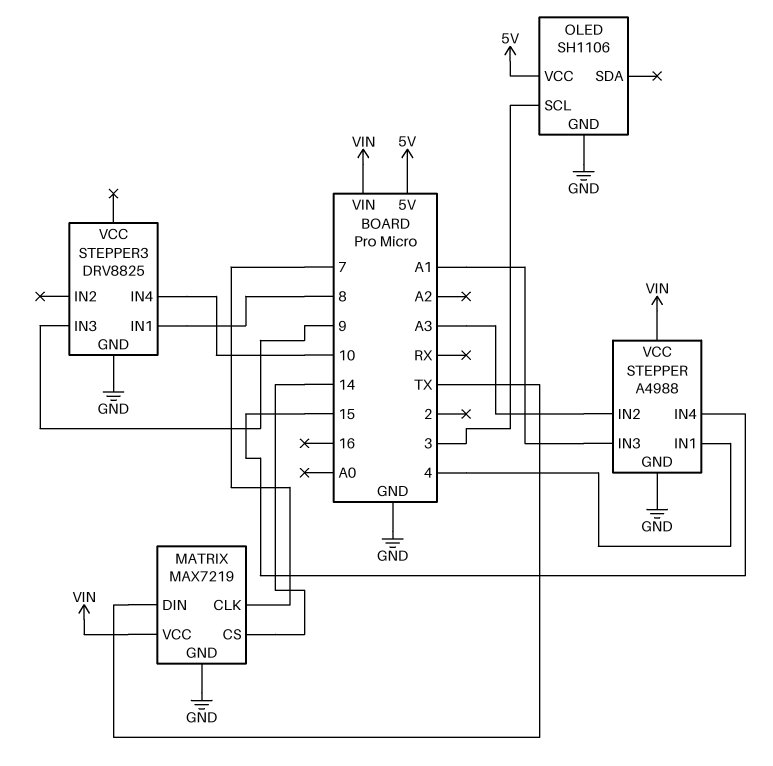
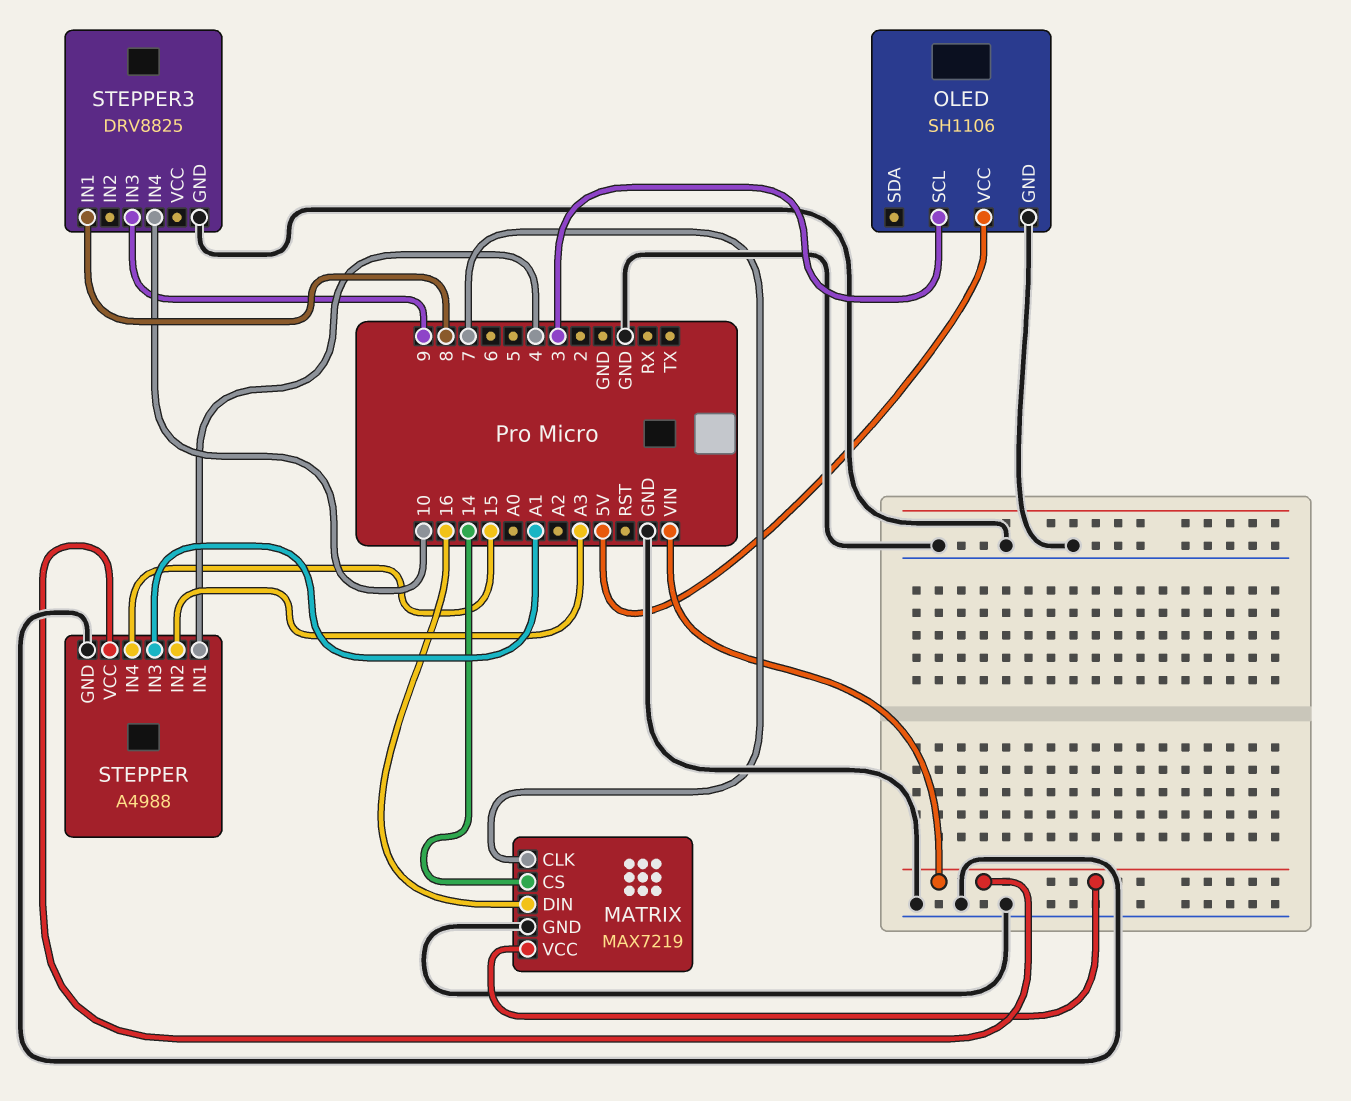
MATRIX pin DIN: TX -> 16

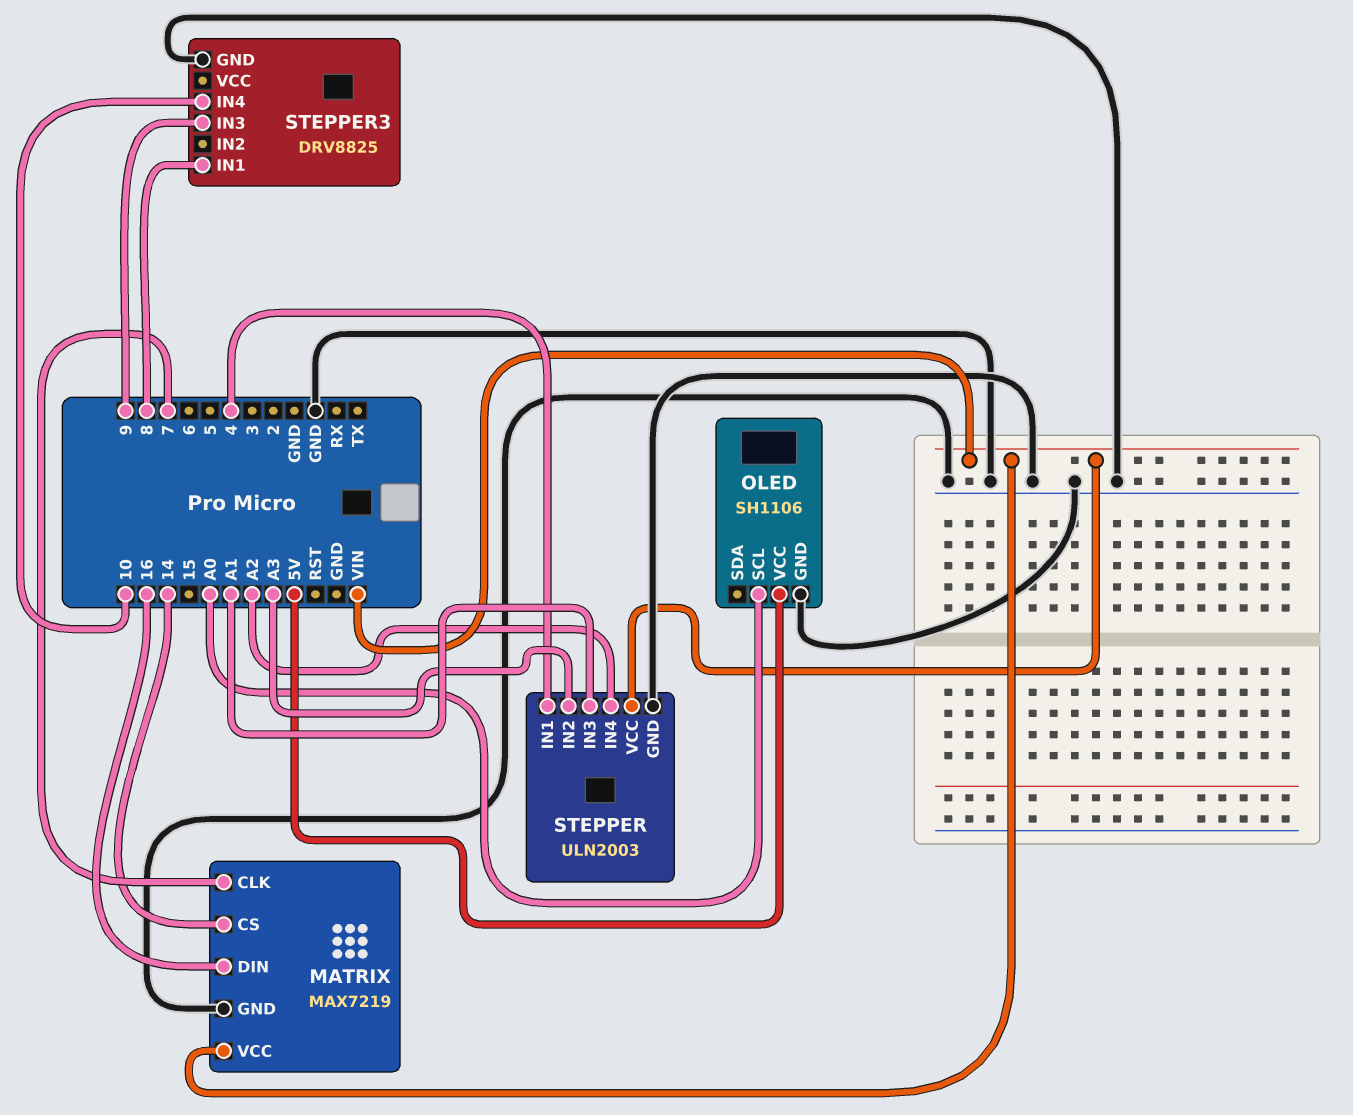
OLED pin SCL: 3 -> A0
STEPPER: A4988 -> ULN2003
STEPPER pin IN4: 15 -> A2

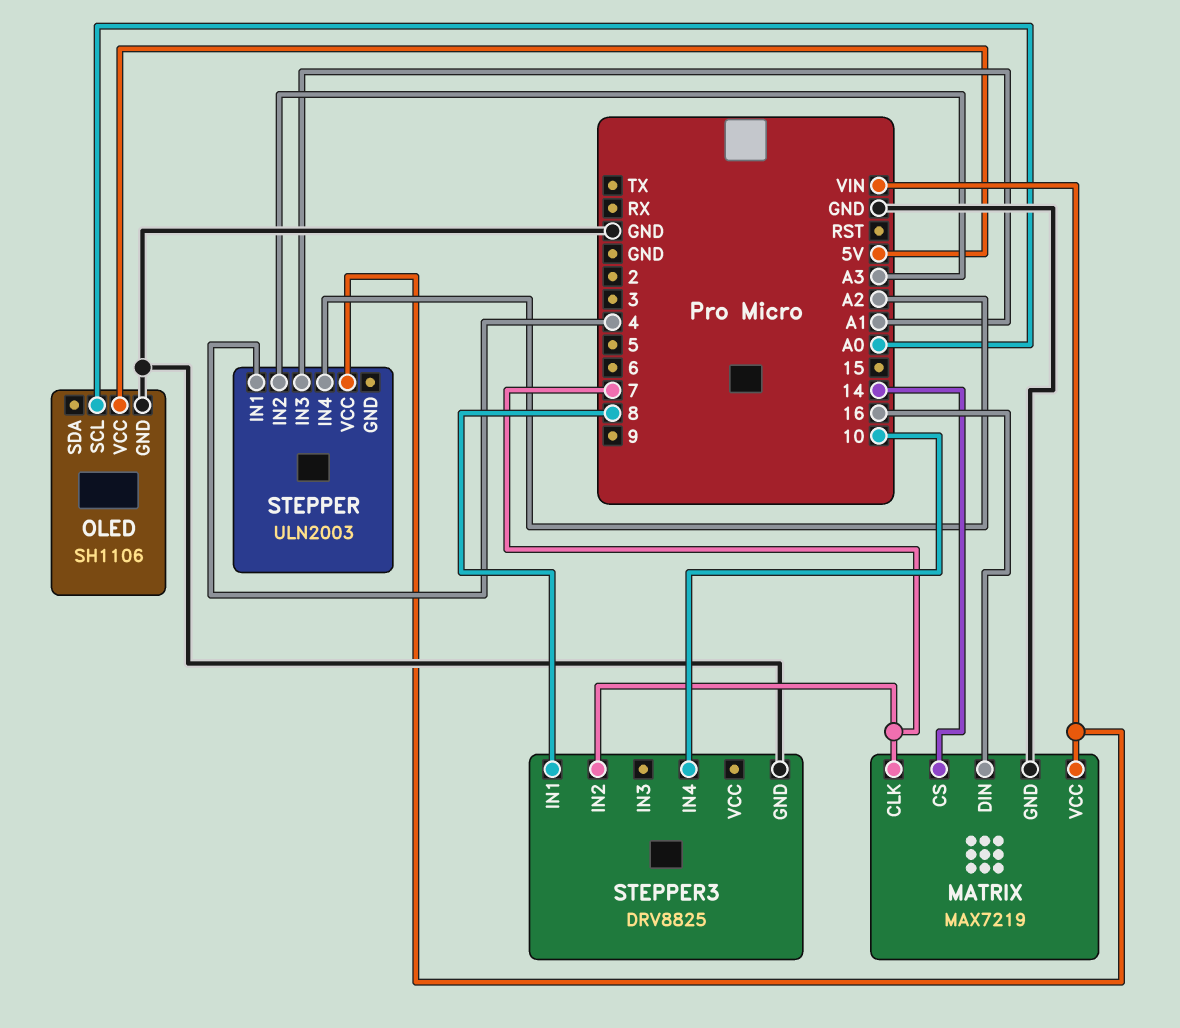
STEPPER pin GND: GND -> none
STEPPER3 pin IN2: none -> 7
STEPPER3 pin IN3: 9 -> none

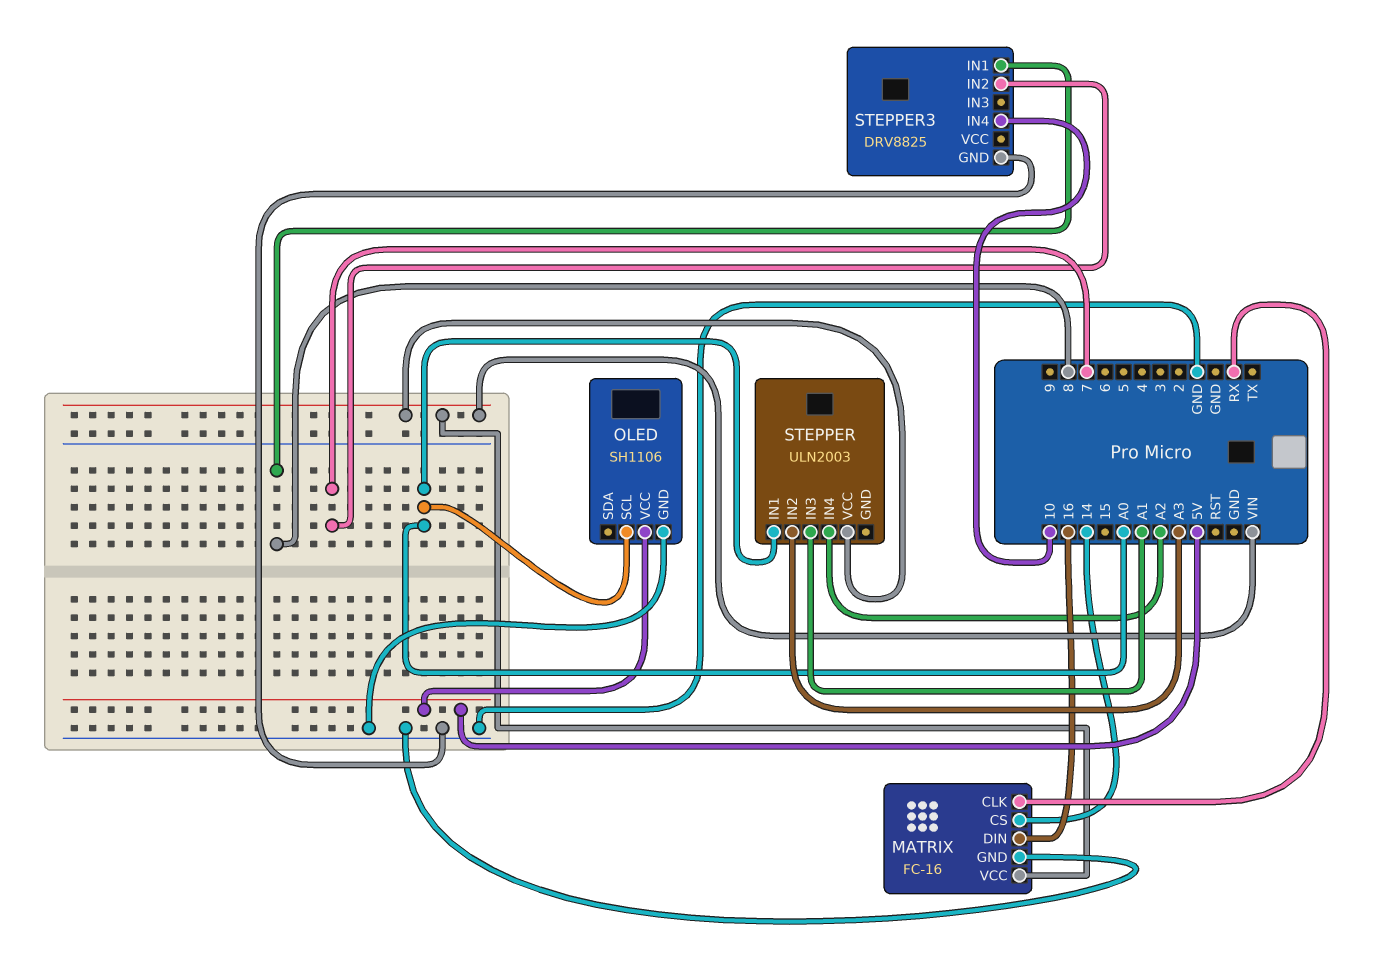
MATRIX: MAX7219 -> FC-16
MATRIX pin CLK: 7 -> RX
STEPPER pin IN1: 4 -> A0

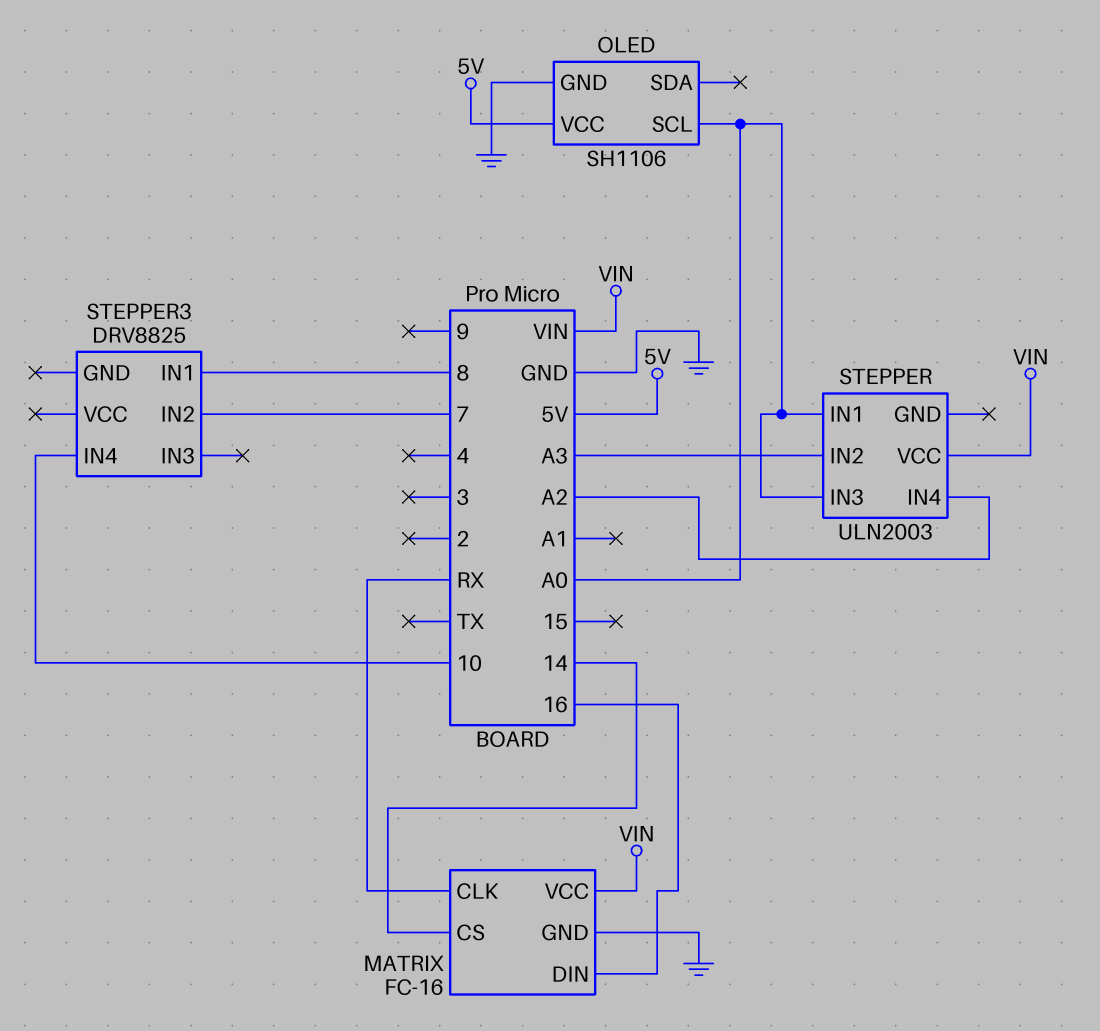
STEPPER pin IN3: A1 -> A0
STEPPER3 pin GND: GND -> none

